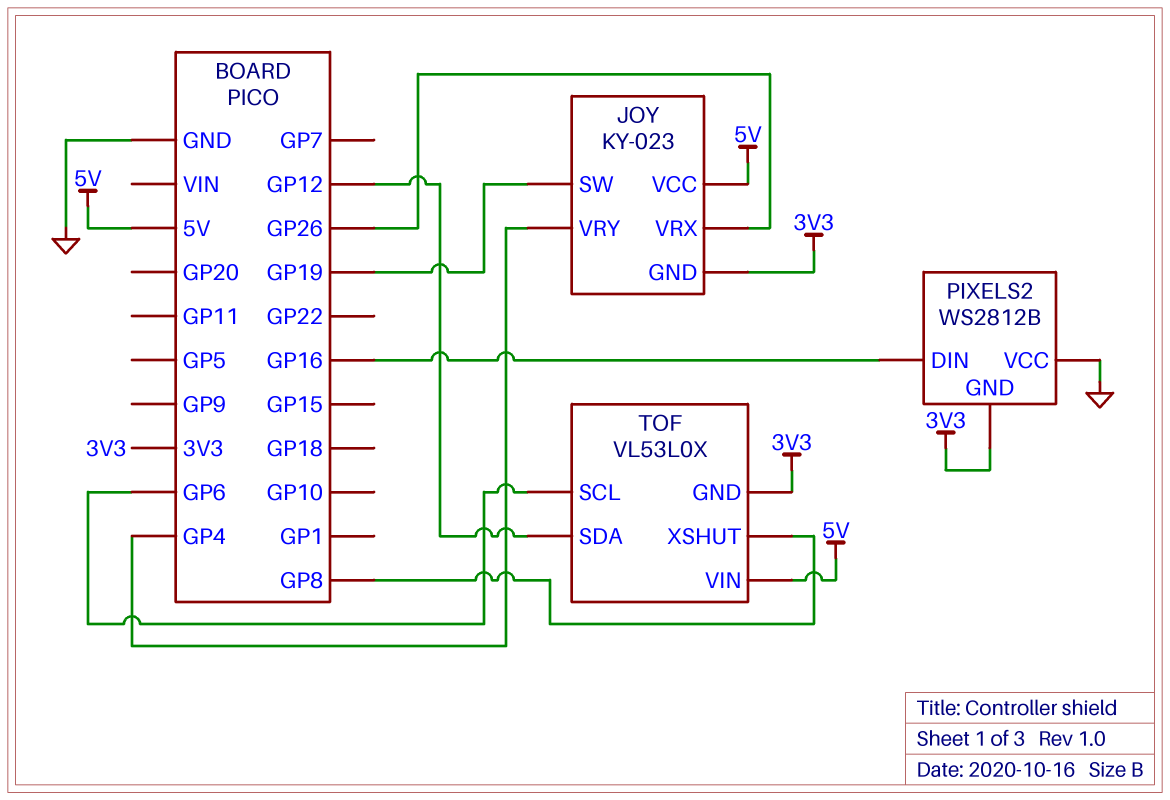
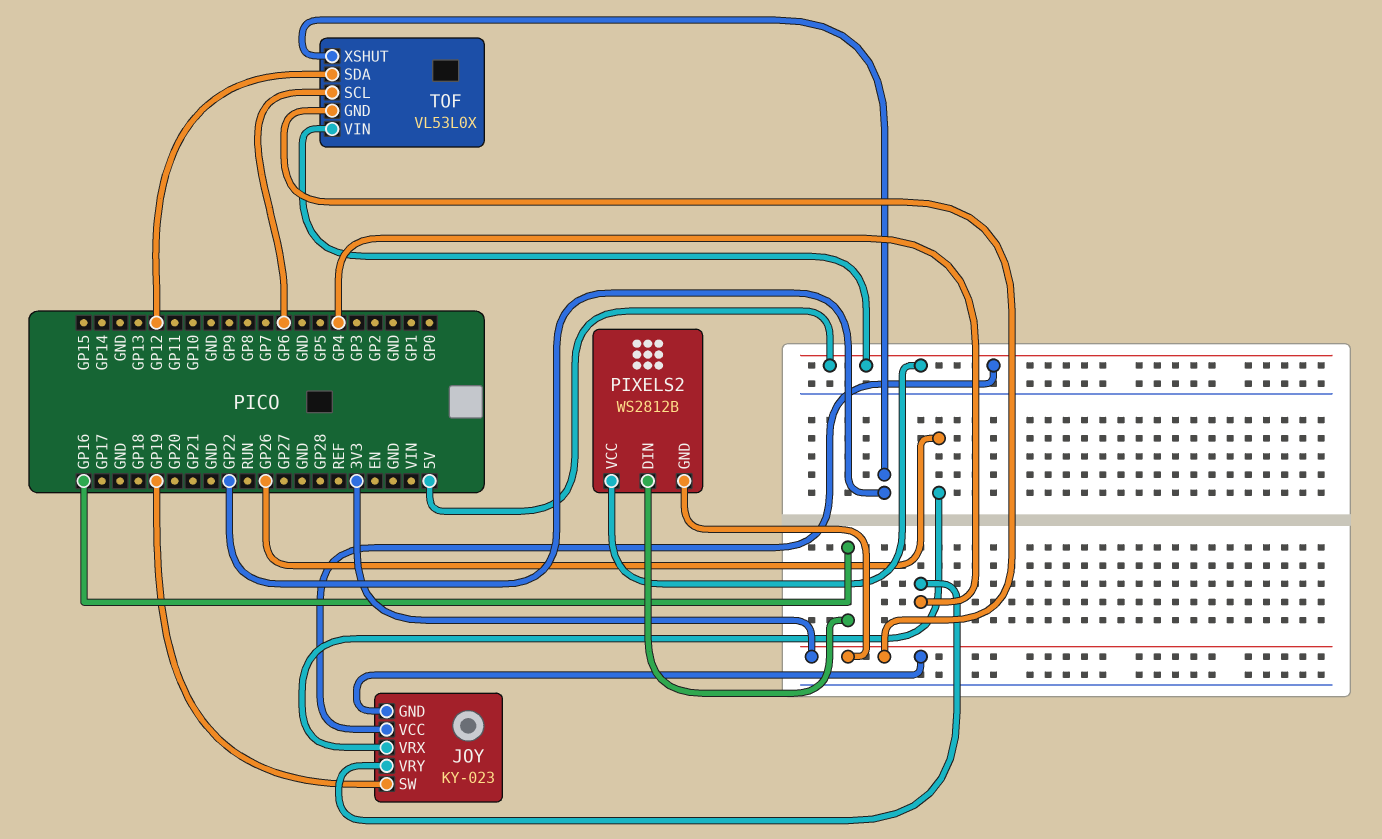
PIXELS2 pin VCC: GND -> 5V
TOF pin XSHUT: GP8 -> GP22

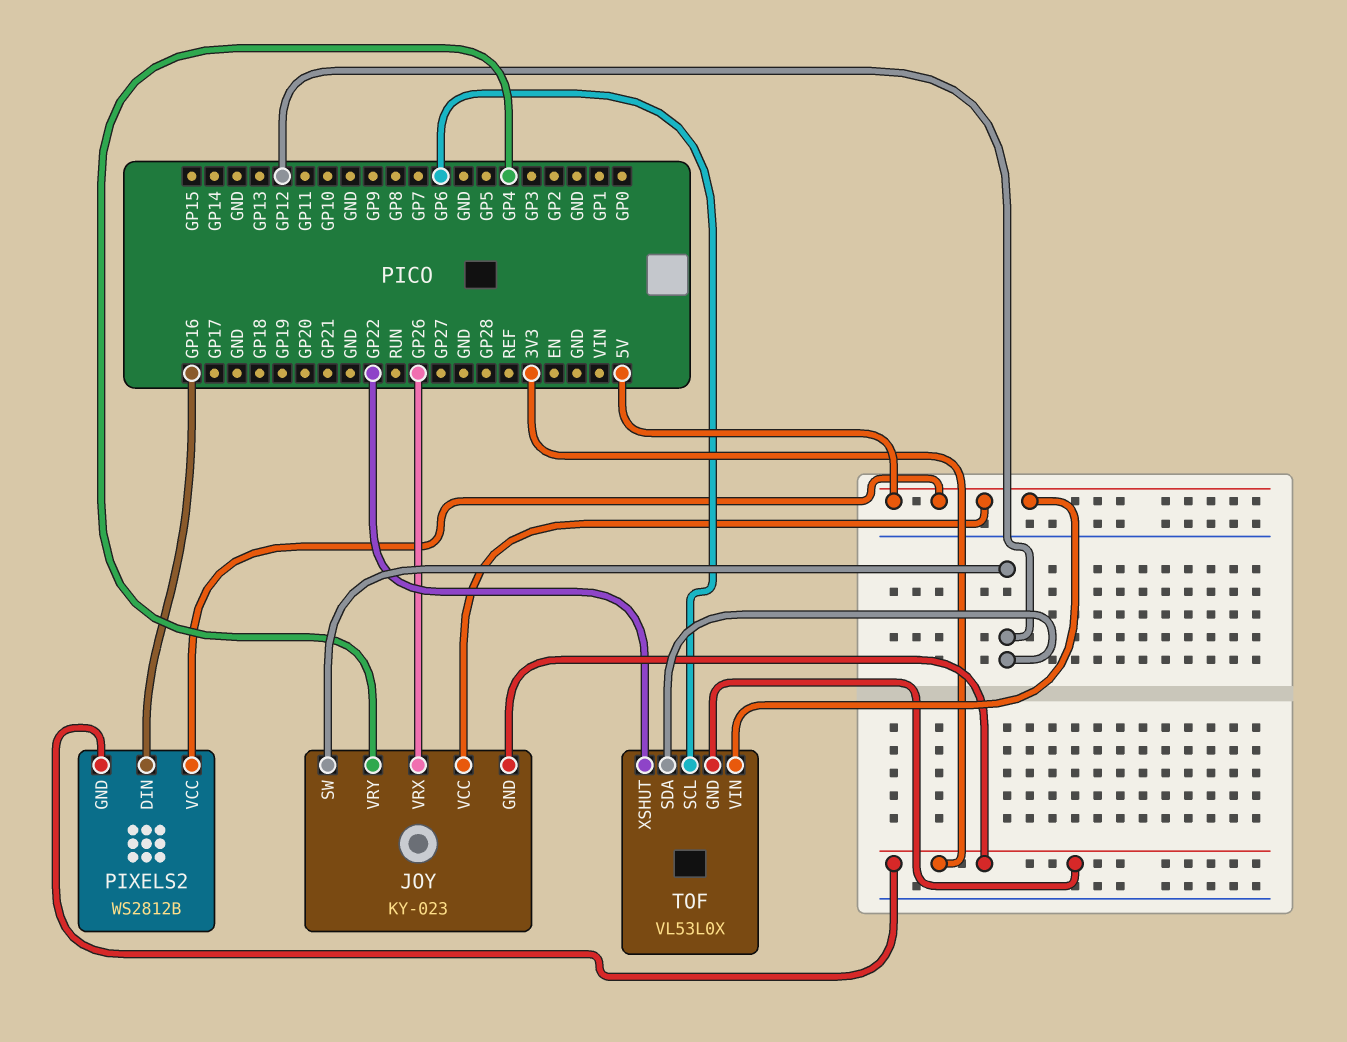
JOY pin SW: GP19 -> GP12

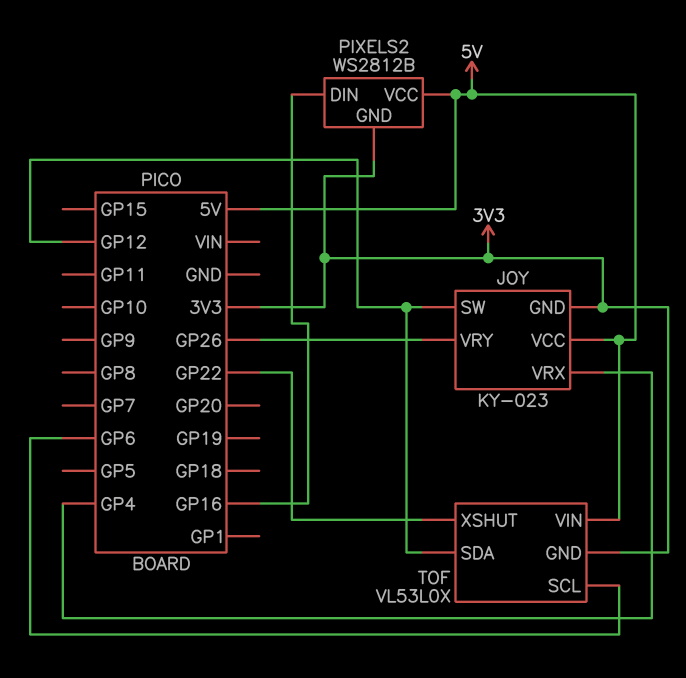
JOY pin VRX: GP26 -> GP4
JOY pin VRY: GP4 -> GP26

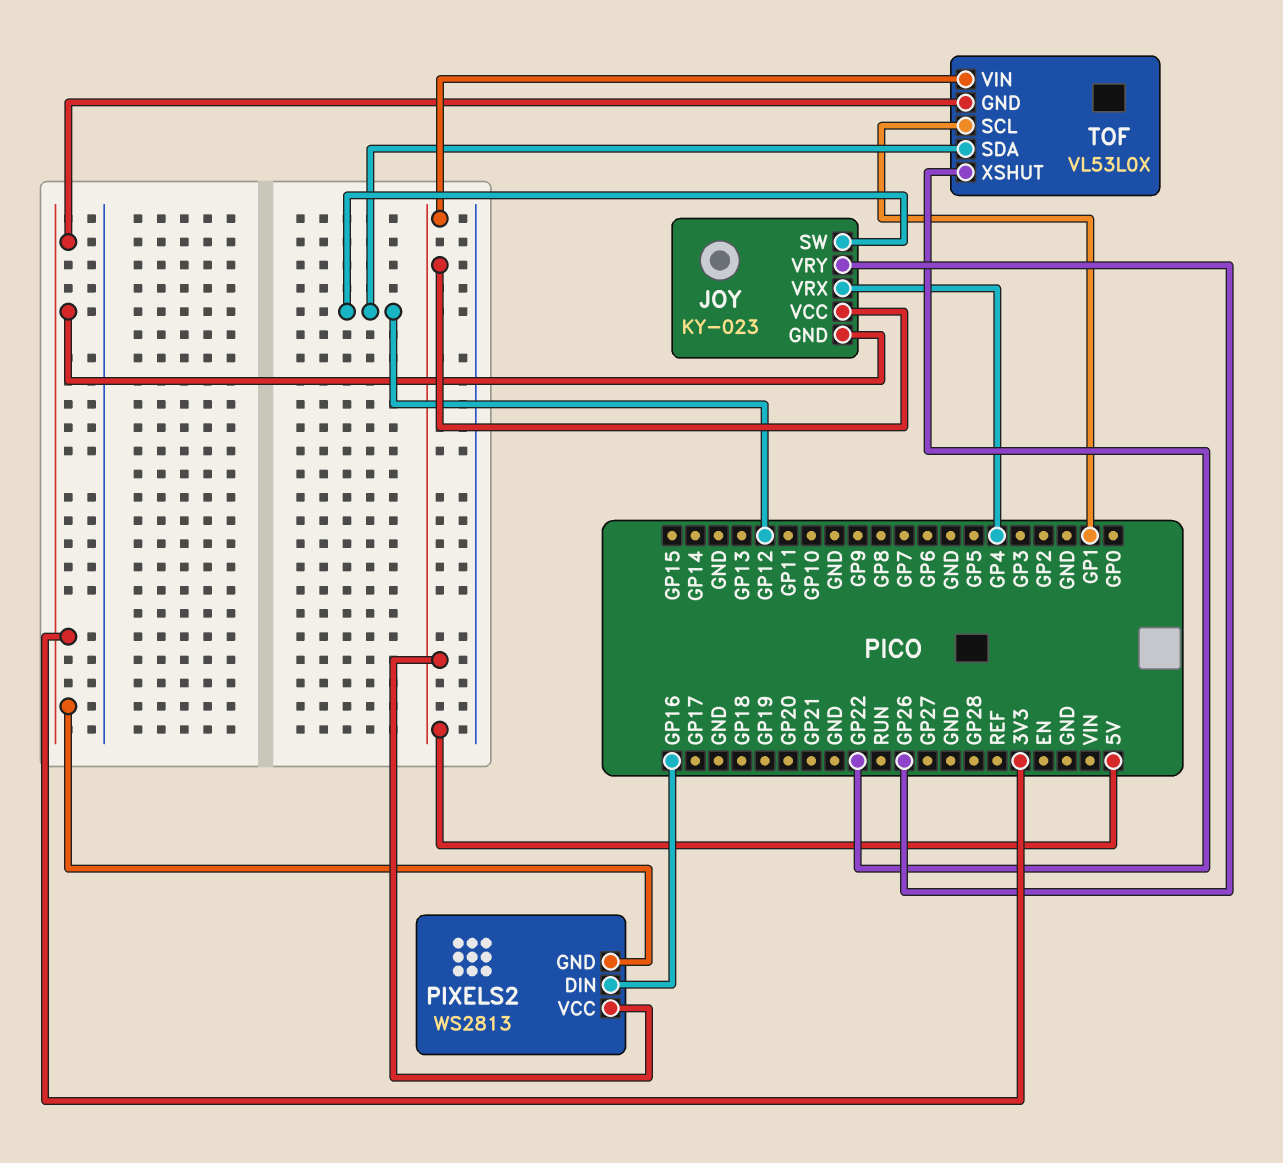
PIXELS2: WS2812B -> WS2813
TOF pin SCL: GP6 -> GP1

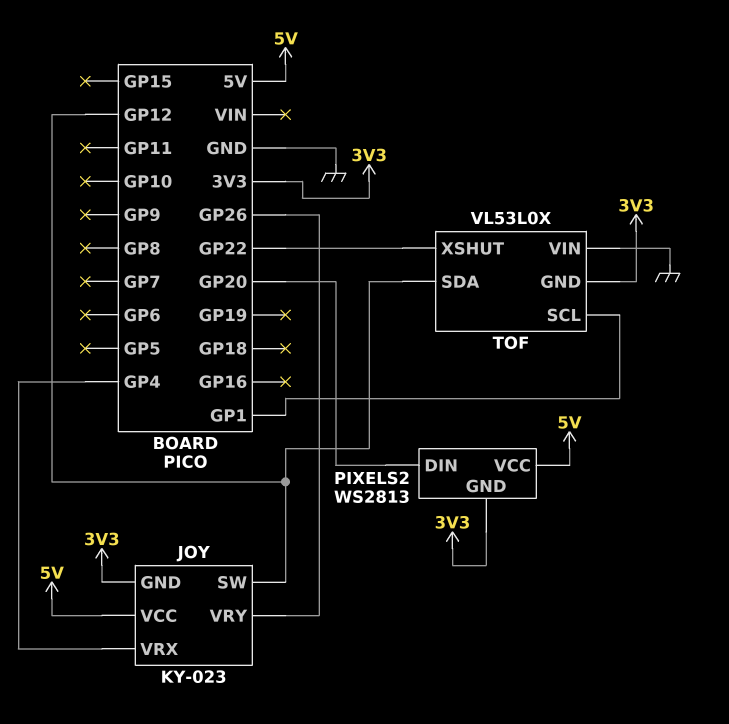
PIXELS2 pin DIN: GP16 -> GP20
TOF pin VIN: 5V -> GND

